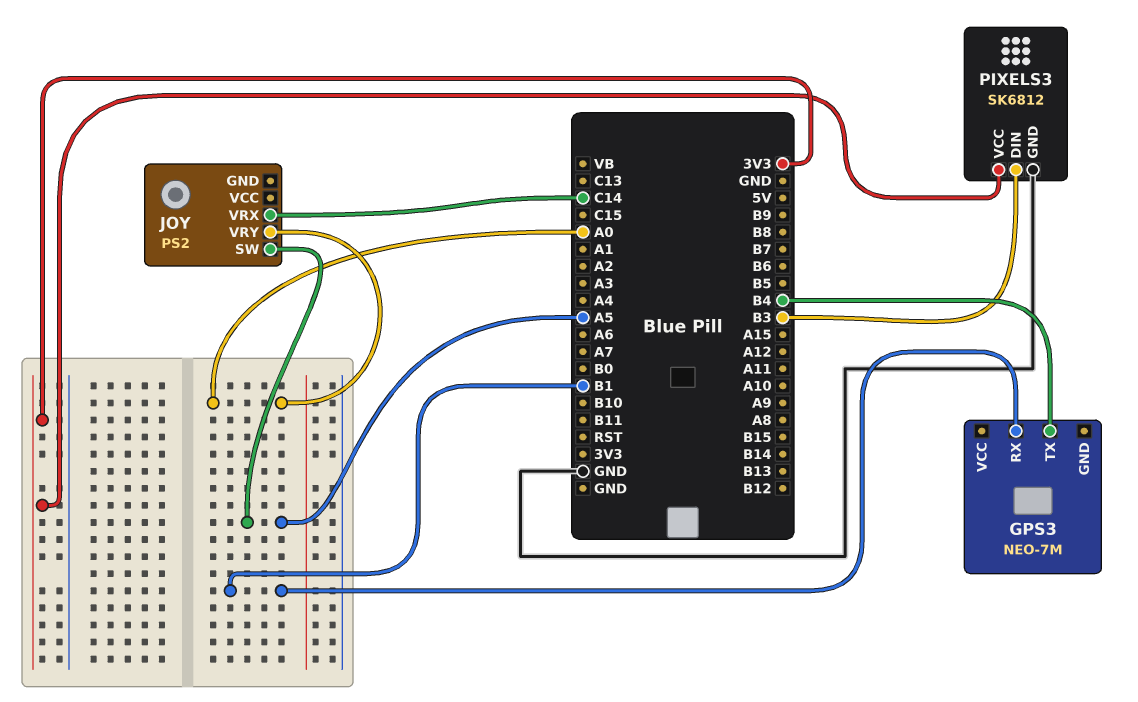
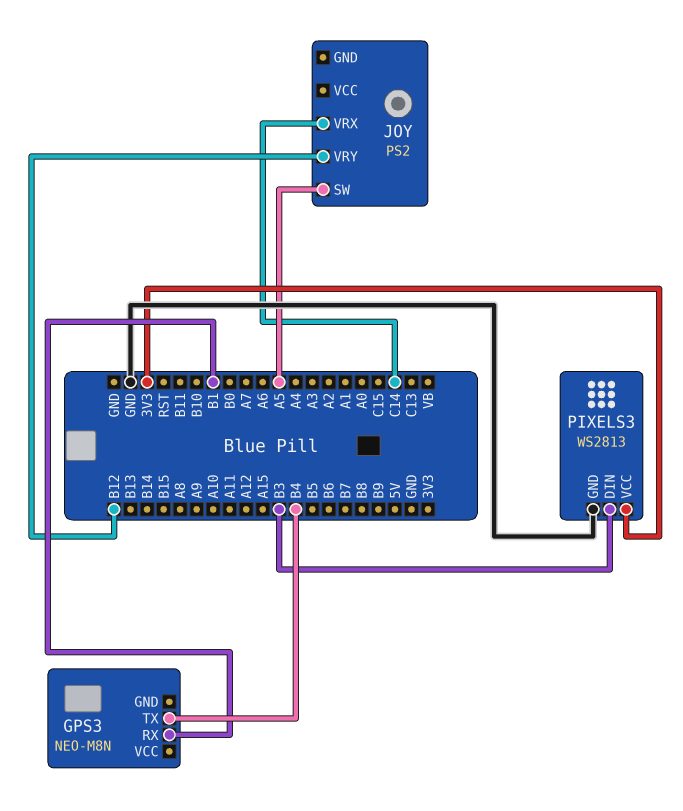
GPS3: NEO-7M -> NEO-M8N
JOY pin VRY: A0 -> B12
PIXELS3: SK6812 -> WS2813

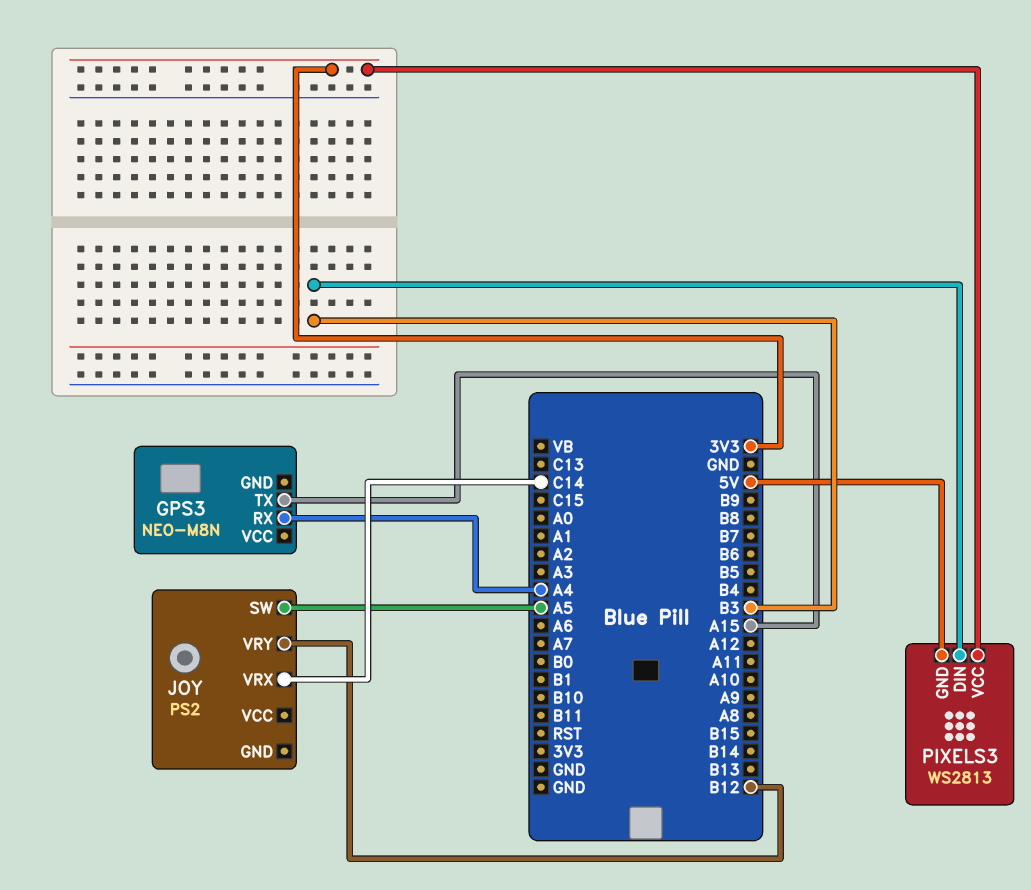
GPS3 pin RX: B1 -> A4
GPS3 pin TX: B4 -> A15
PIXELS3 pin GND: GND -> 5V

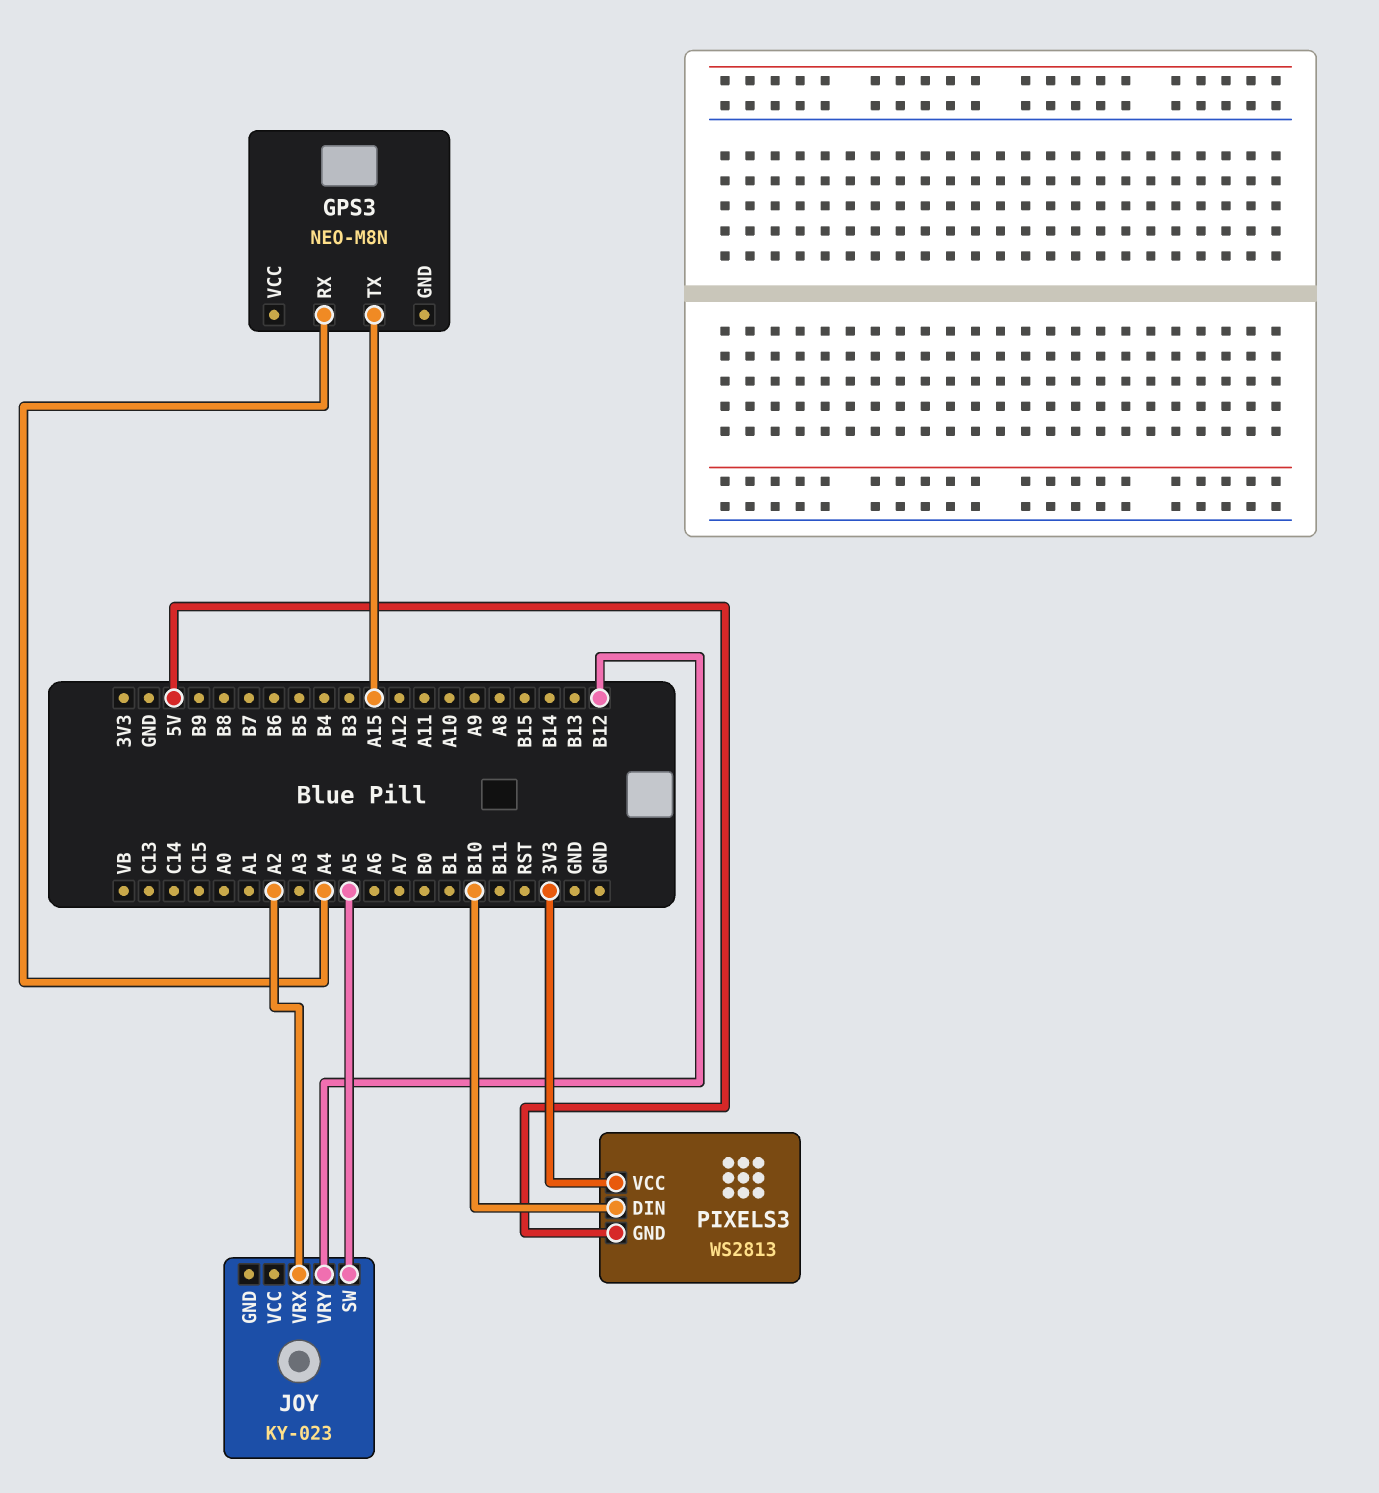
JOY: PS2 -> KY-023
JOY pin VRX: C14 -> A2
PIXELS3 pin DIN: B3 -> B10

